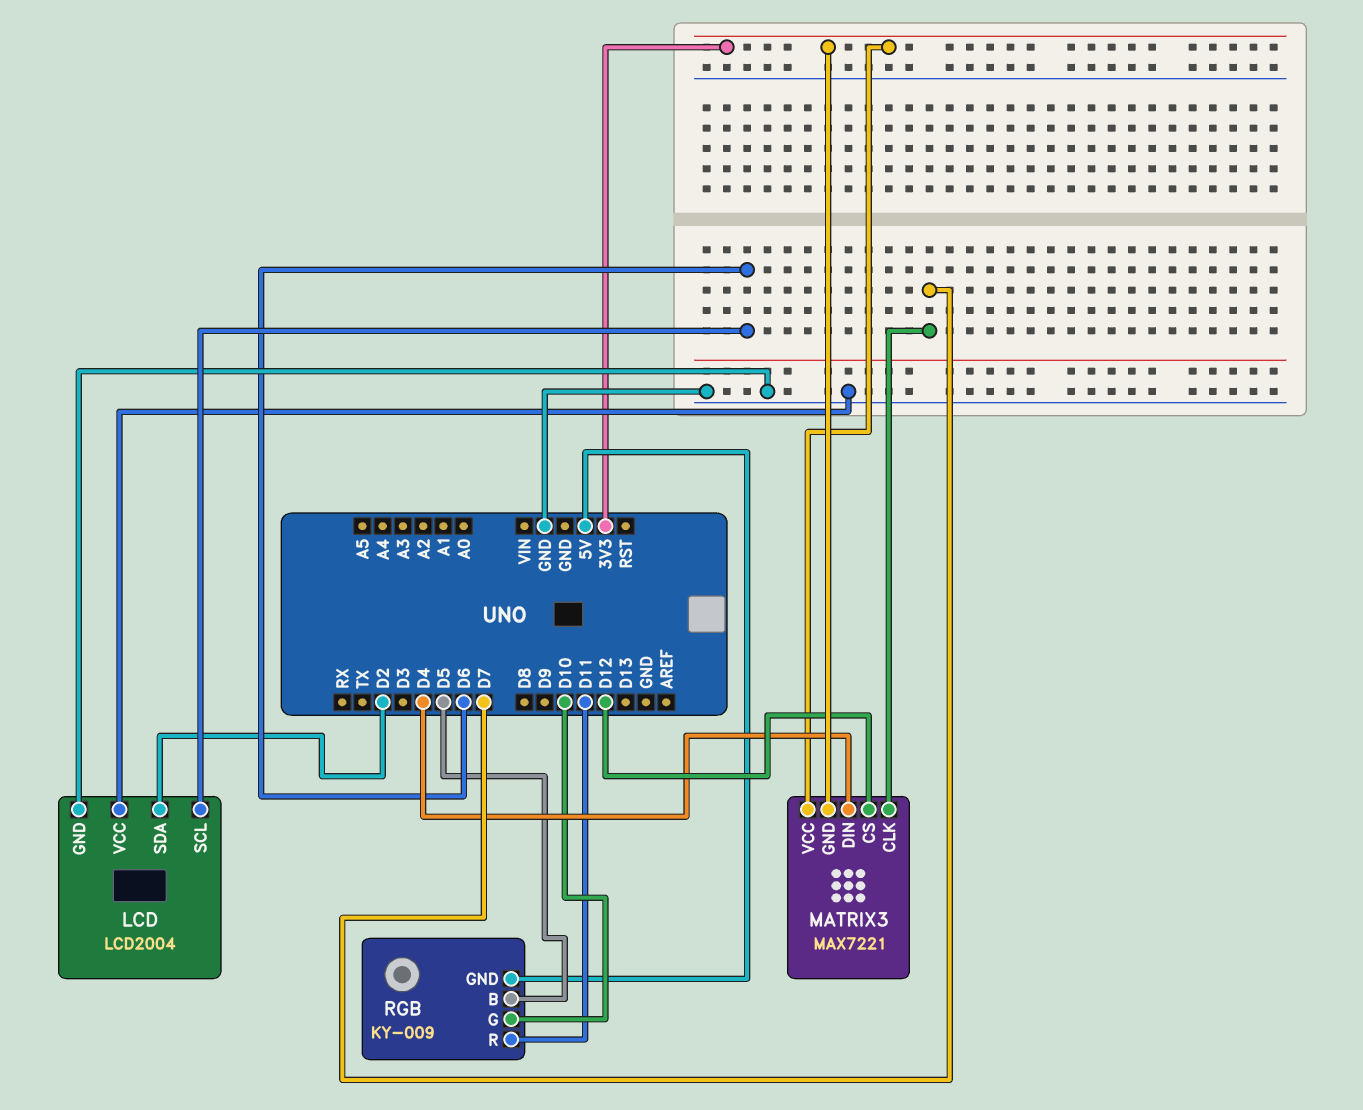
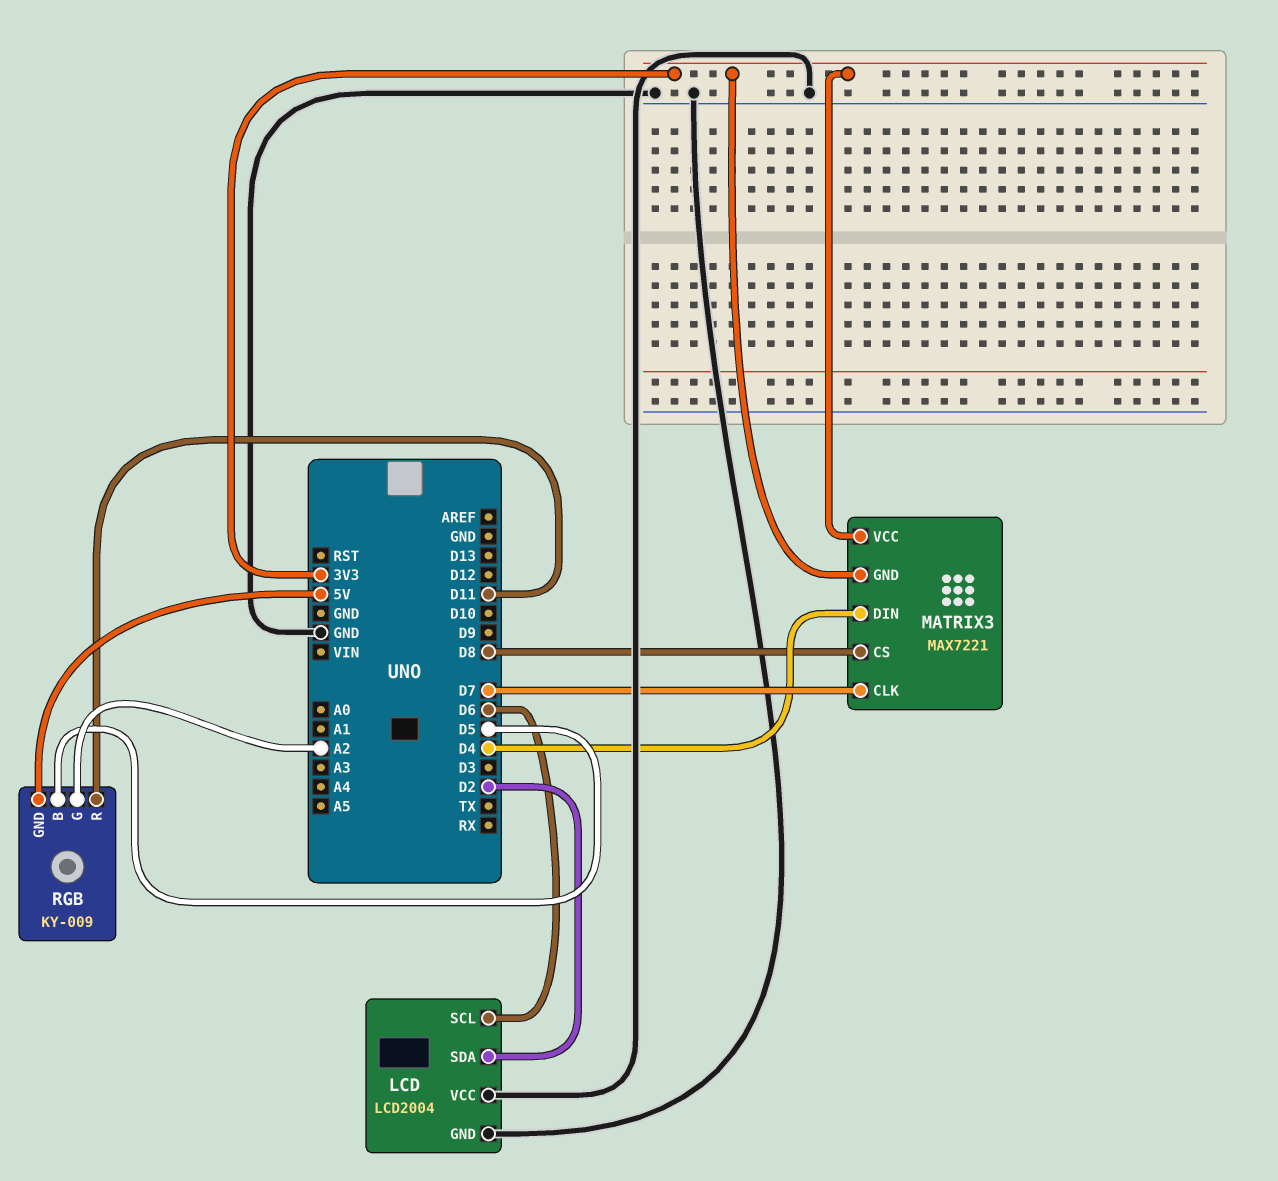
MATRIX3 pin CS: D12 -> D8
RGB pin G: D10 -> A2

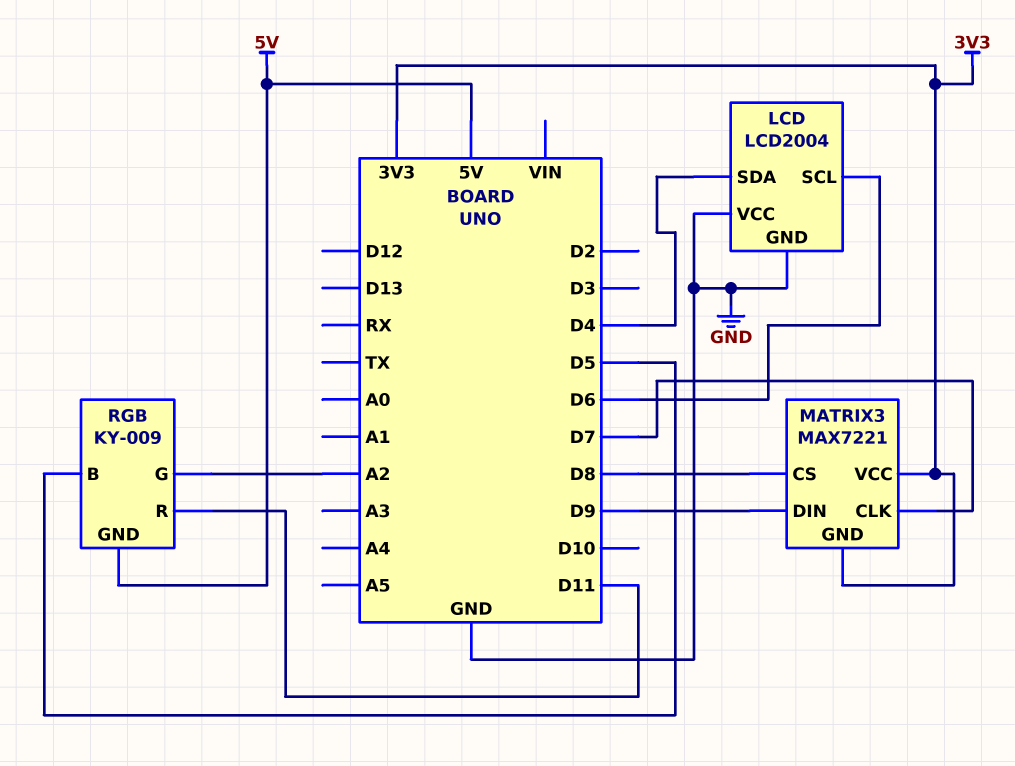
LCD pin SDA: D2 -> D4
MATRIX3 pin DIN: D4 -> D9

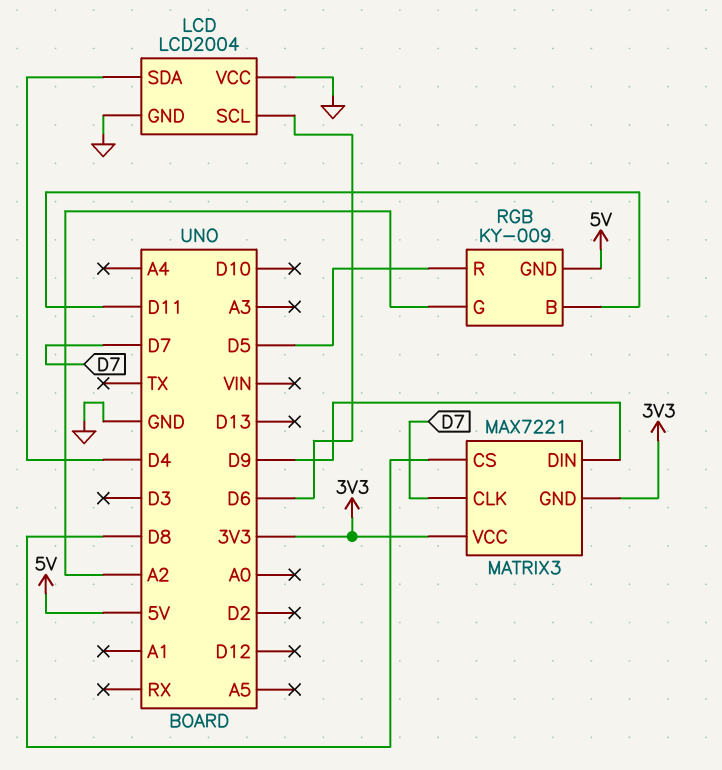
RGB pin B: D5 -> D11
RGB pin R: D11 -> D5

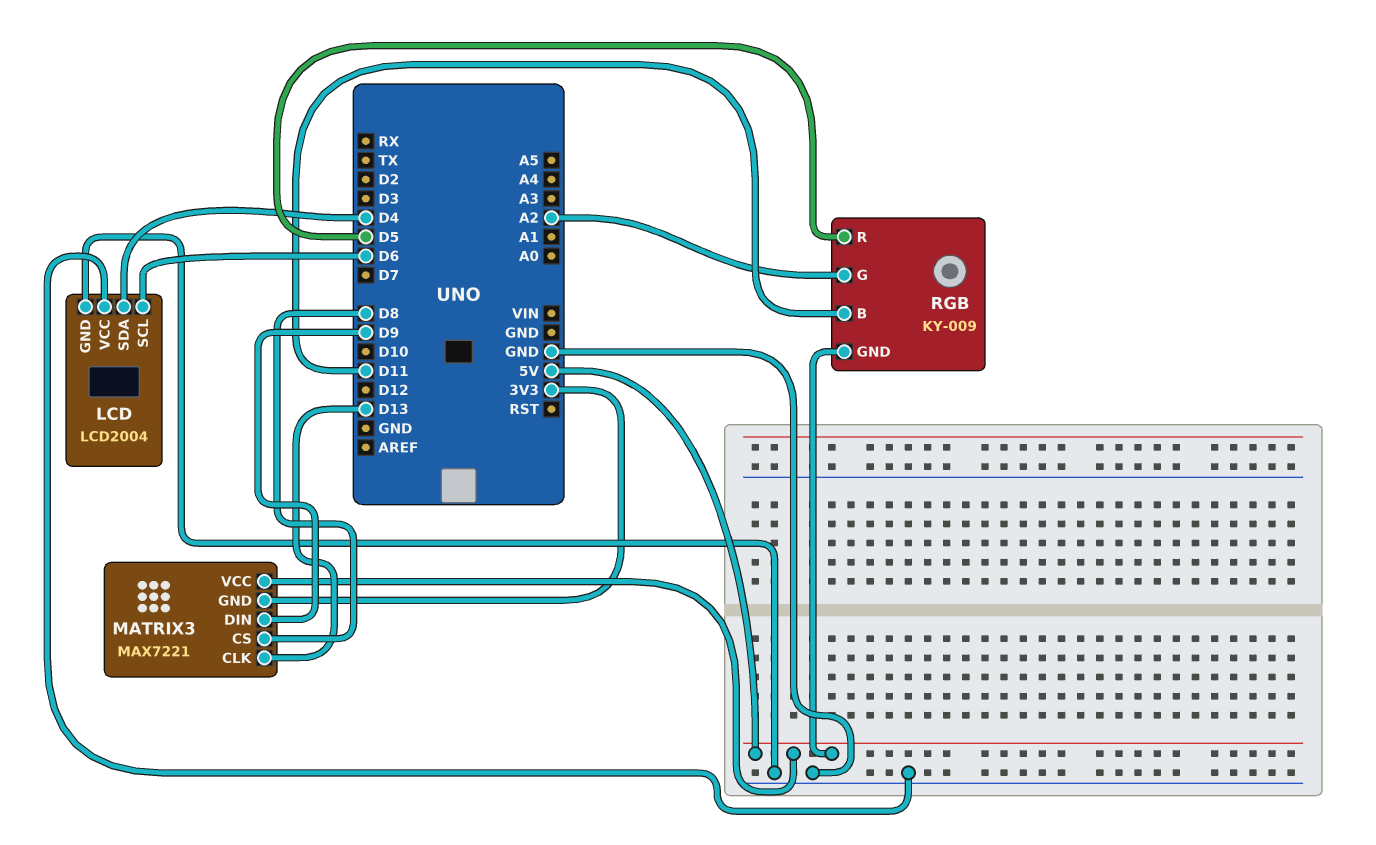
MATRIX3 pin CLK: D7 -> D13
MATRIX3 pin VCC: 3V3 -> 5V

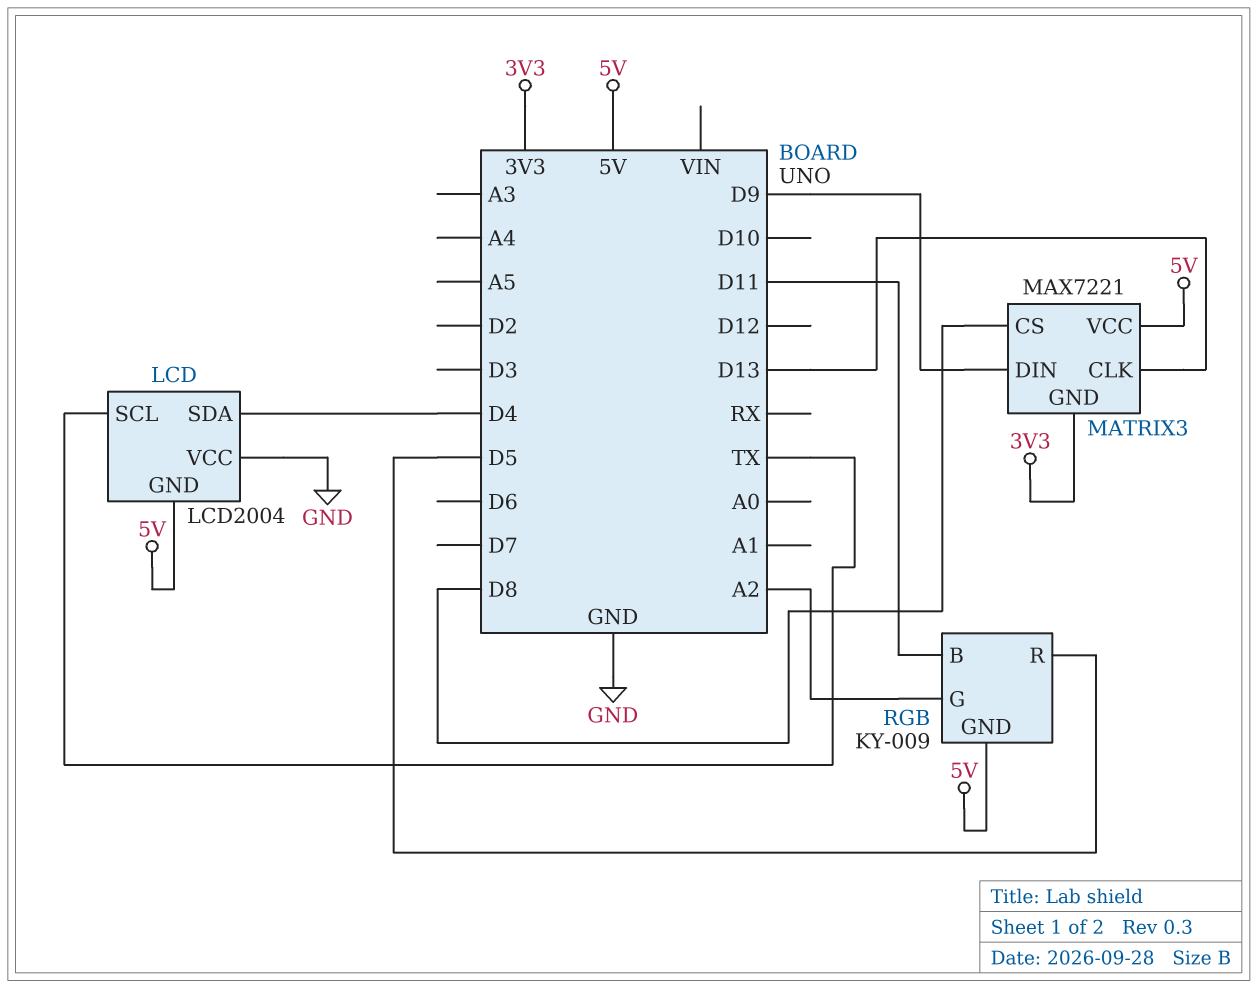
LCD pin GND: GND -> 5V
LCD pin SCL: D6 -> TX

